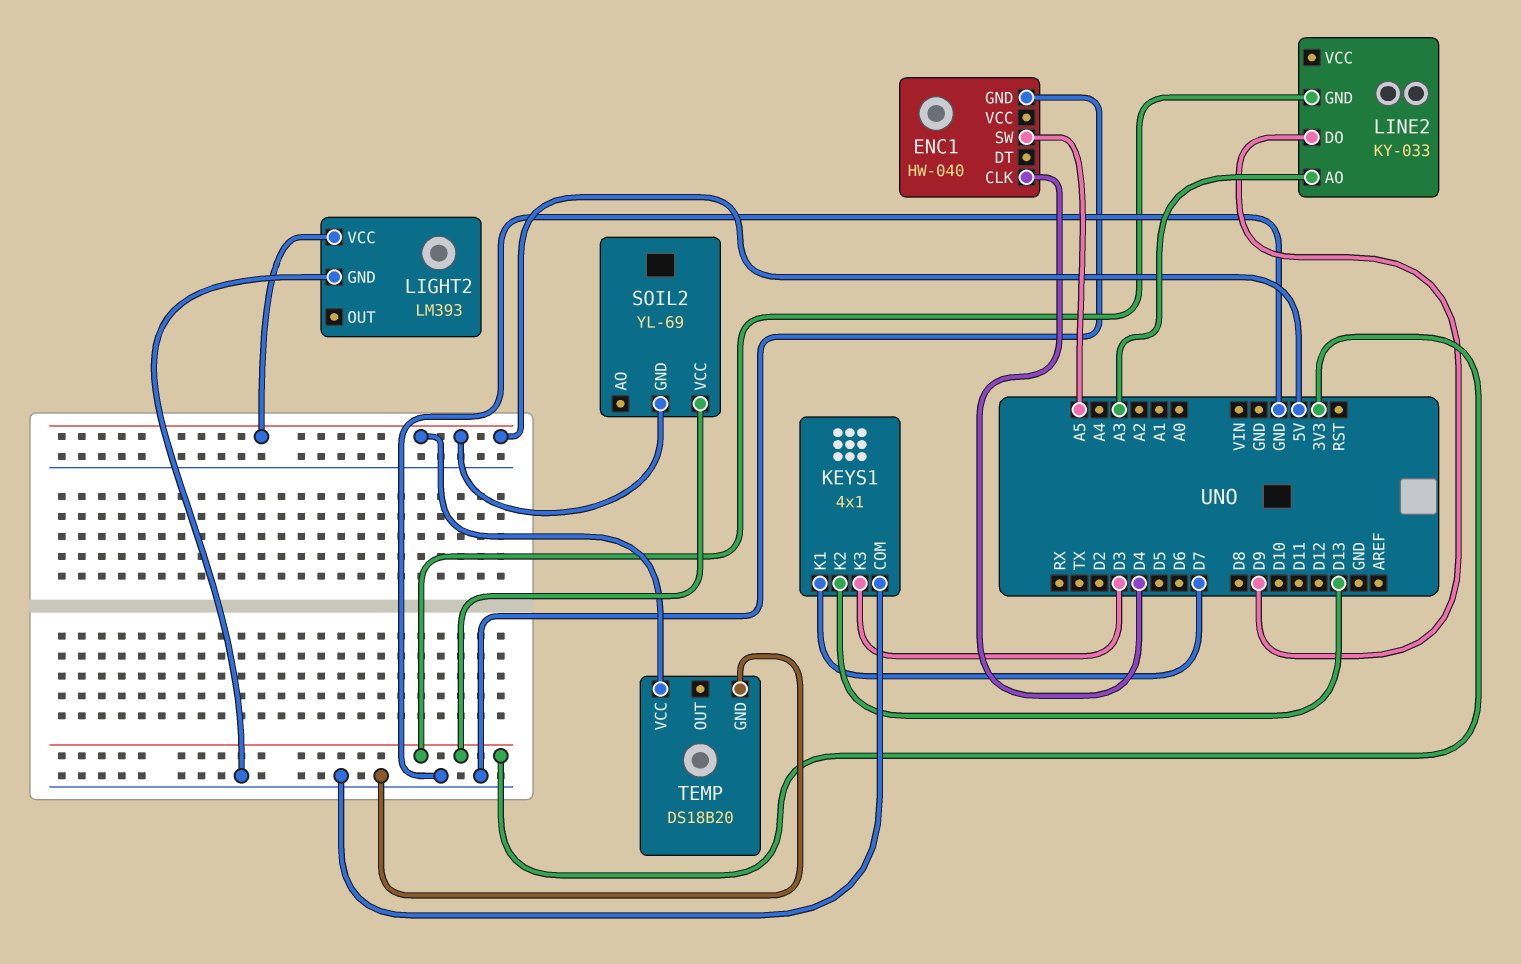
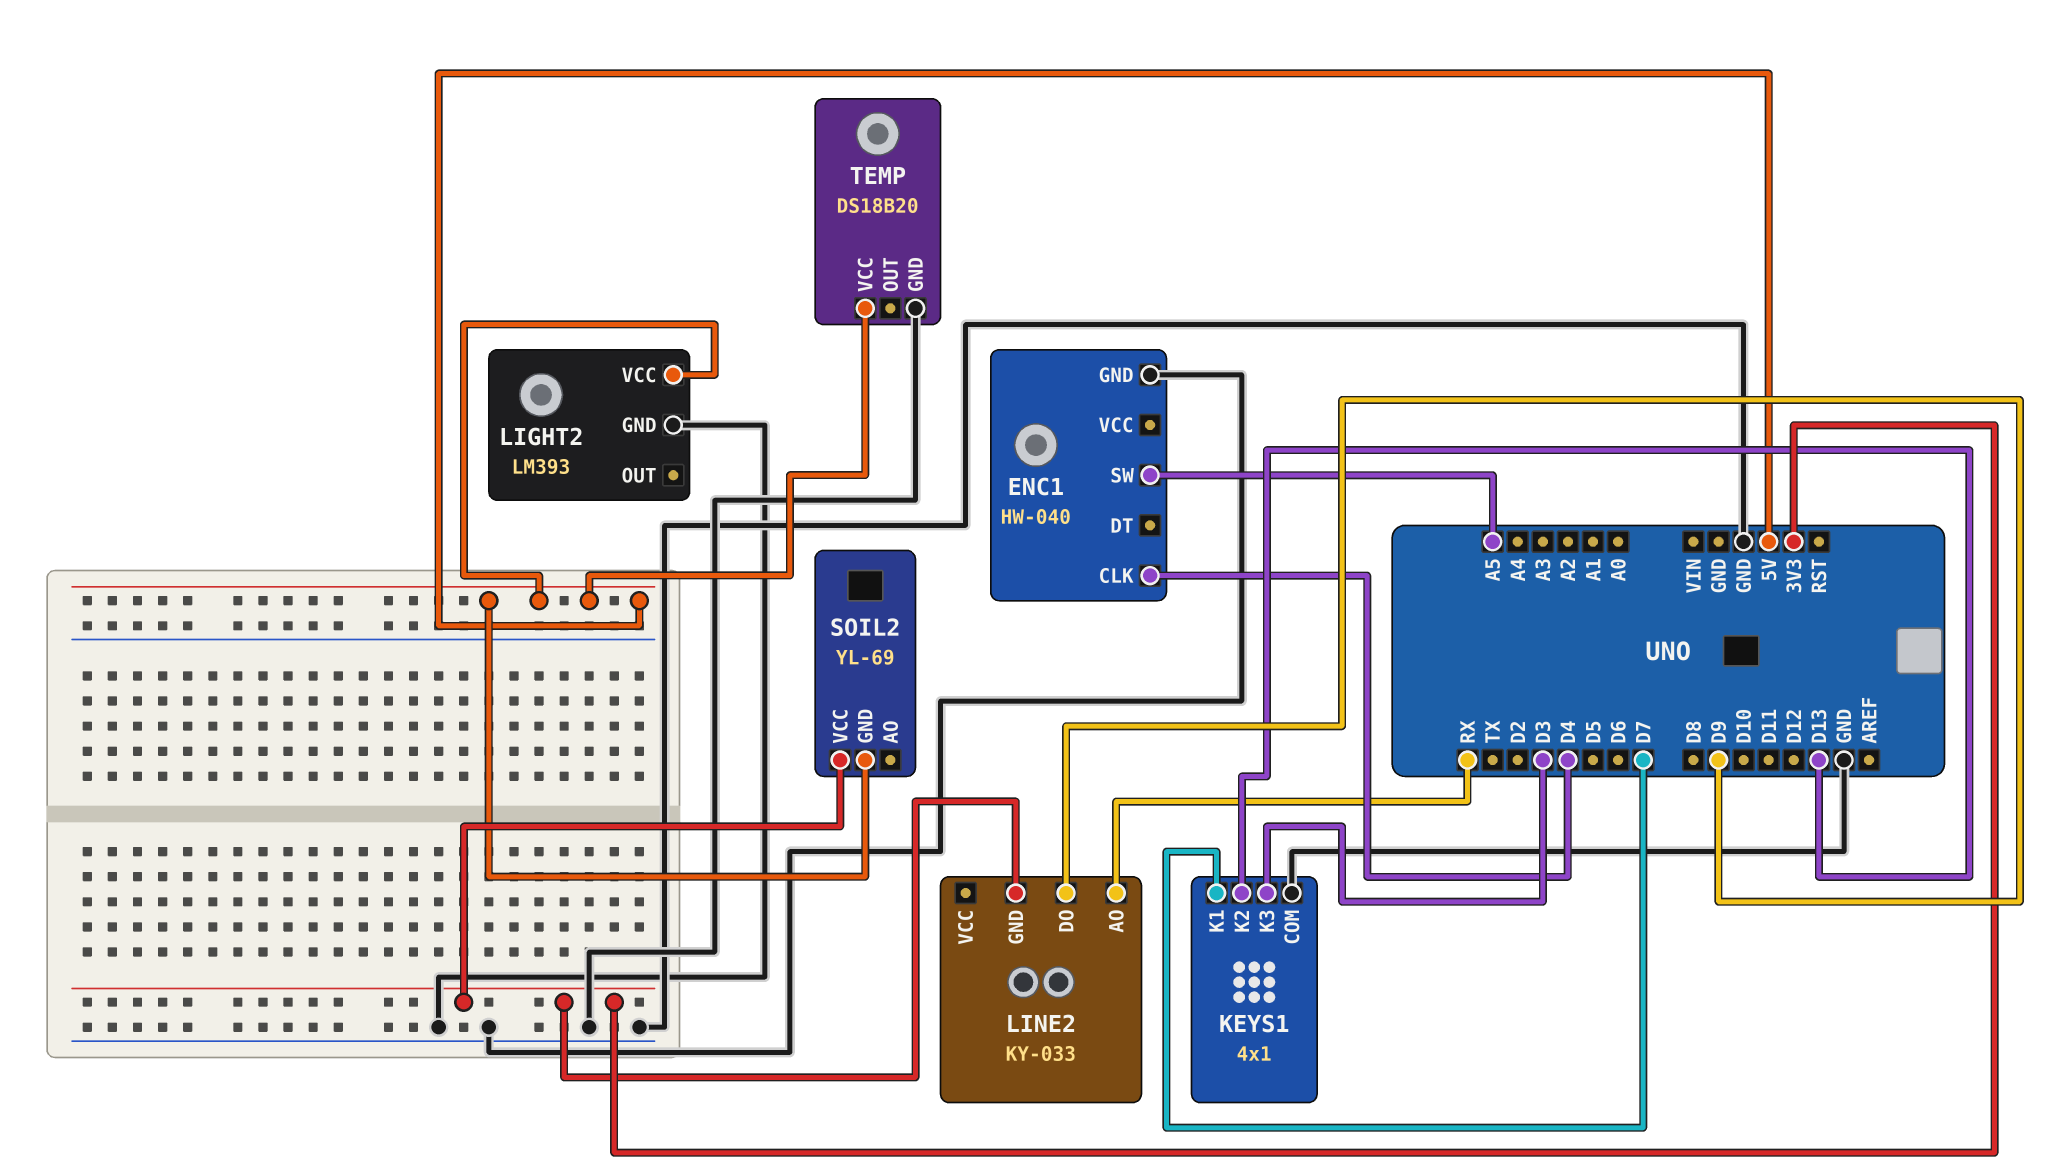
LINE2 pin AO: A3 -> RX

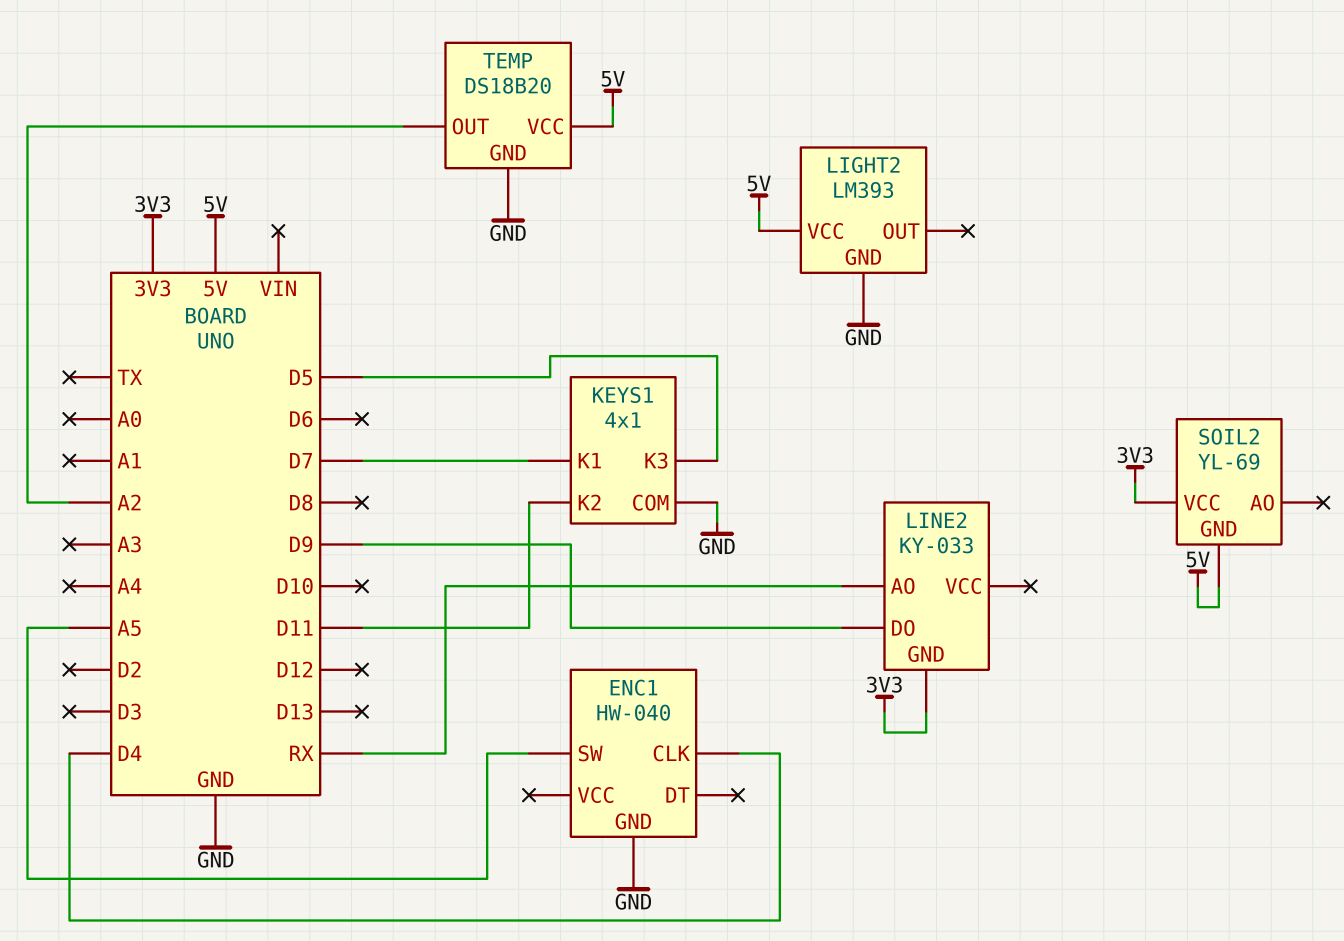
KEYS1 pin K2: D13 -> D11
KEYS1 pin K3: D3 -> D5
TEMP pin OUT: none -> A2

